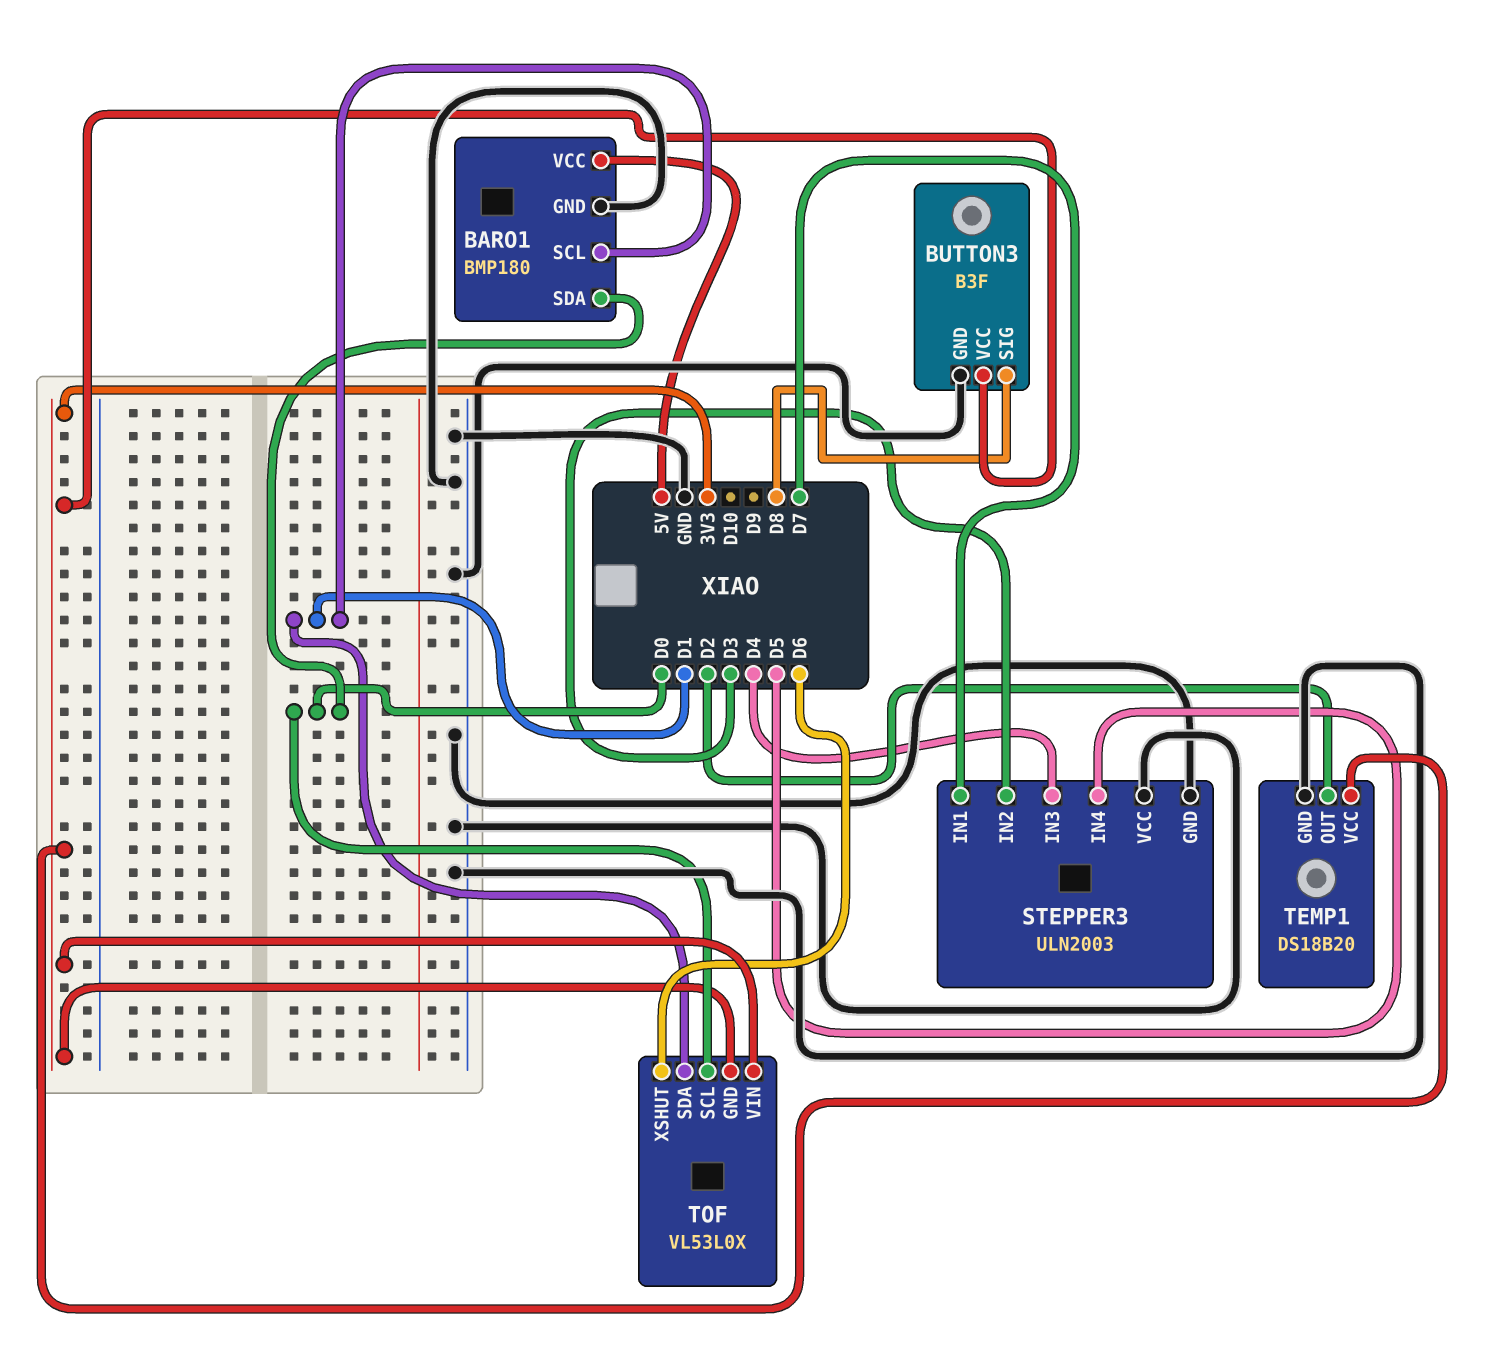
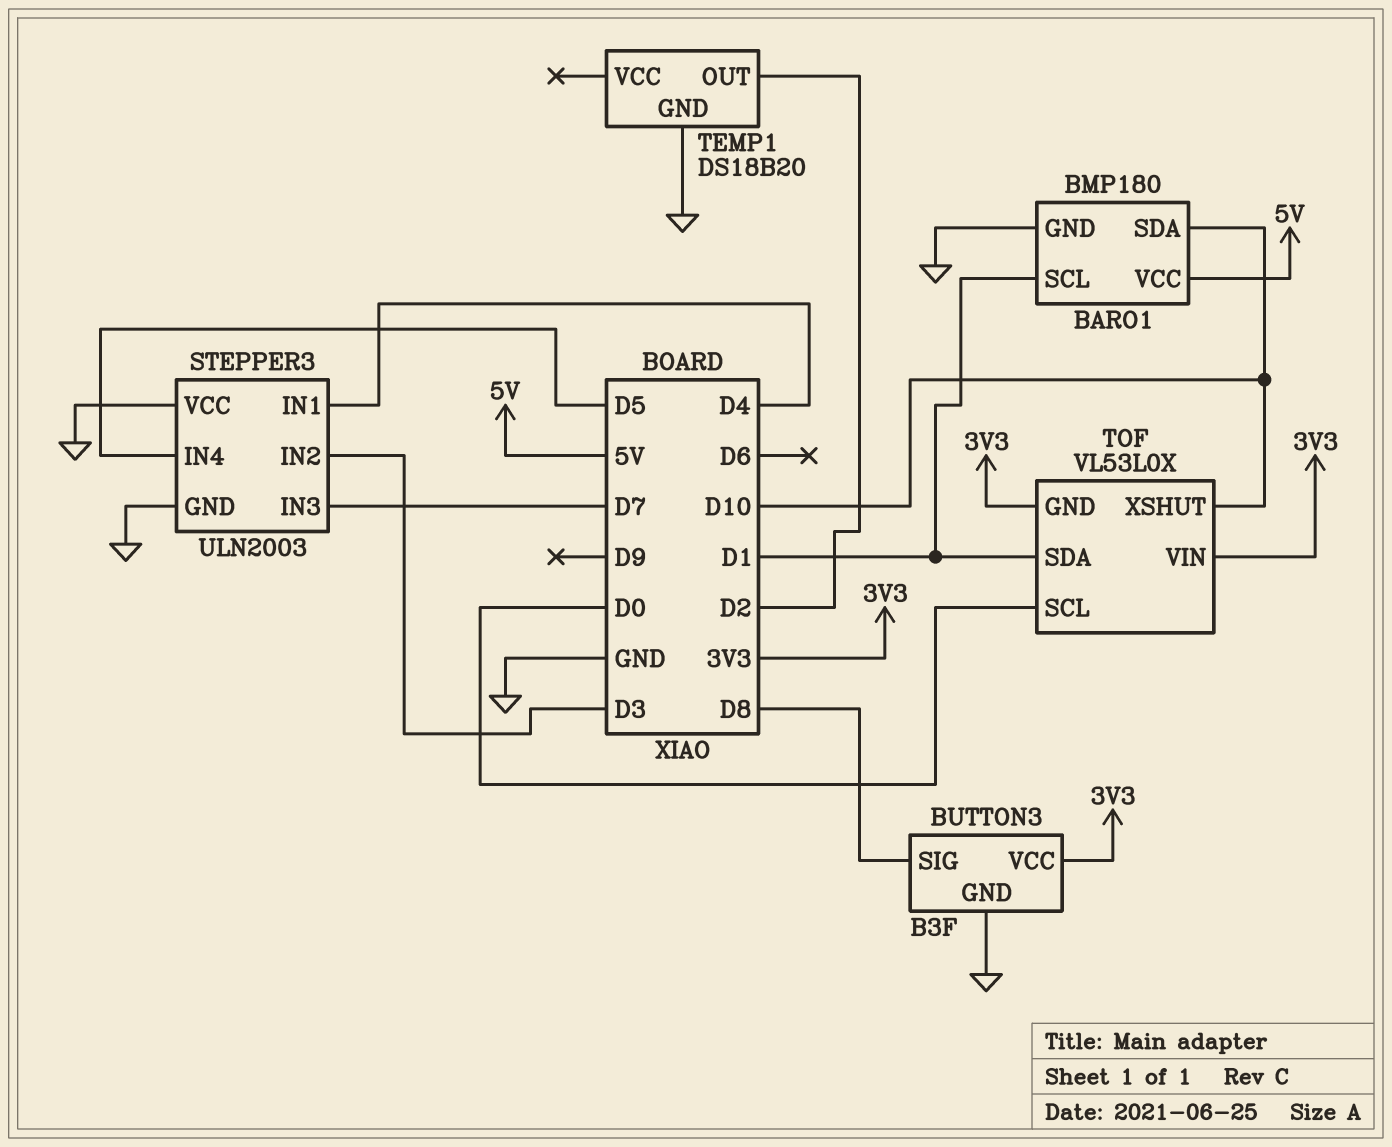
BARO1 pin SDA: D0 -> D10
STEPPER3 pin IN1: D7 -> D4
STEPPER3 pin IN3: D4 -> D7
TEMP1 pin VCC: 3V3 -> none
TOF pin XSHUT: D6 -> D10

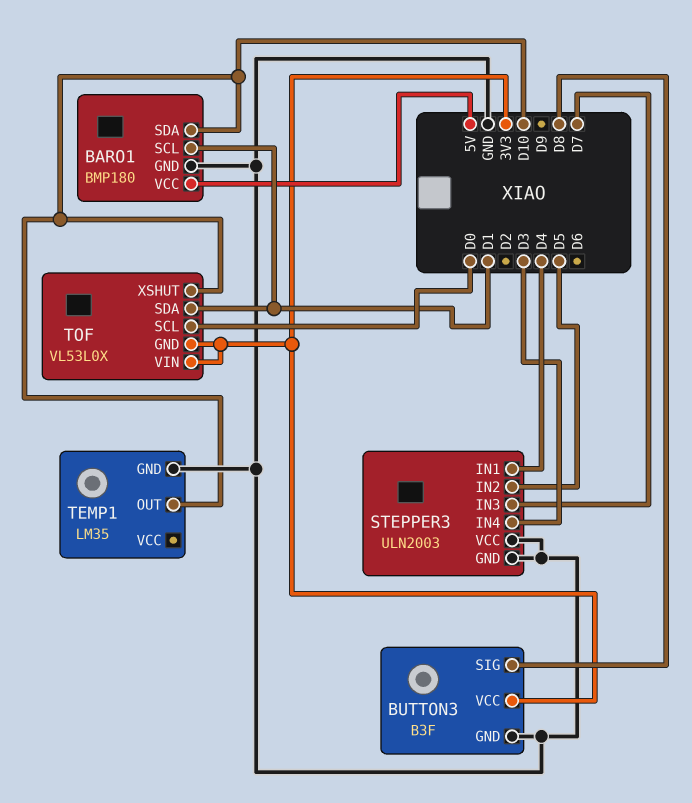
STEPPER3 pin IN2: D3 -> D5
STEPPER3 pin IN4: D5 -> D3
TEMP1: DS18B20 -> LM35
TEMP1 pin OUT: D2 -> D10

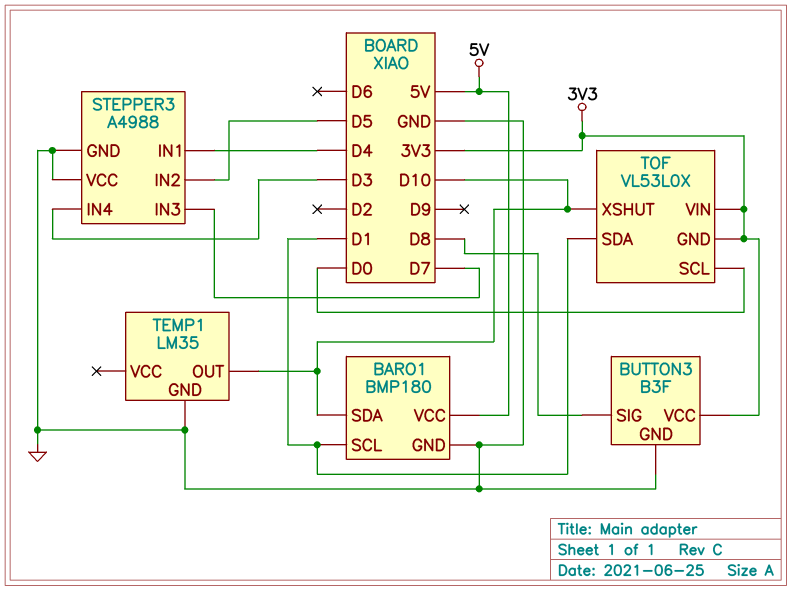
STEPPER3: ULN2003 -> A4988

